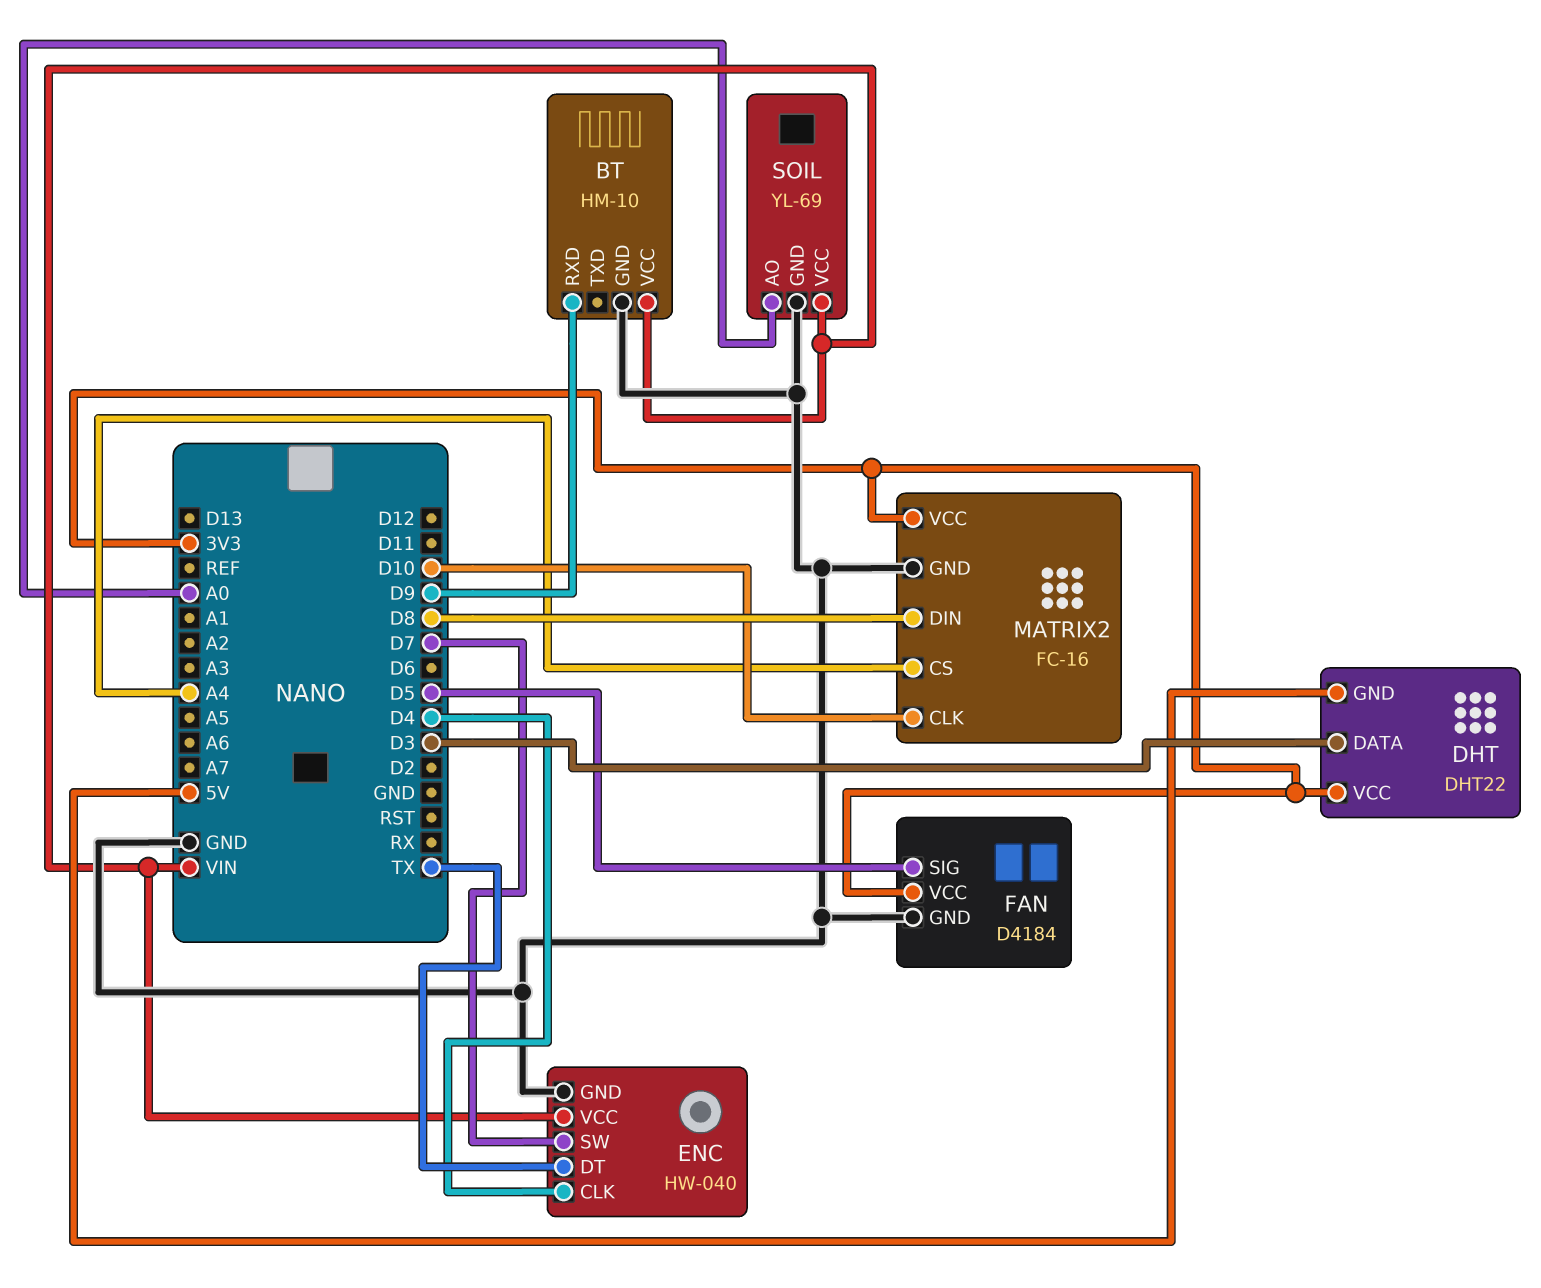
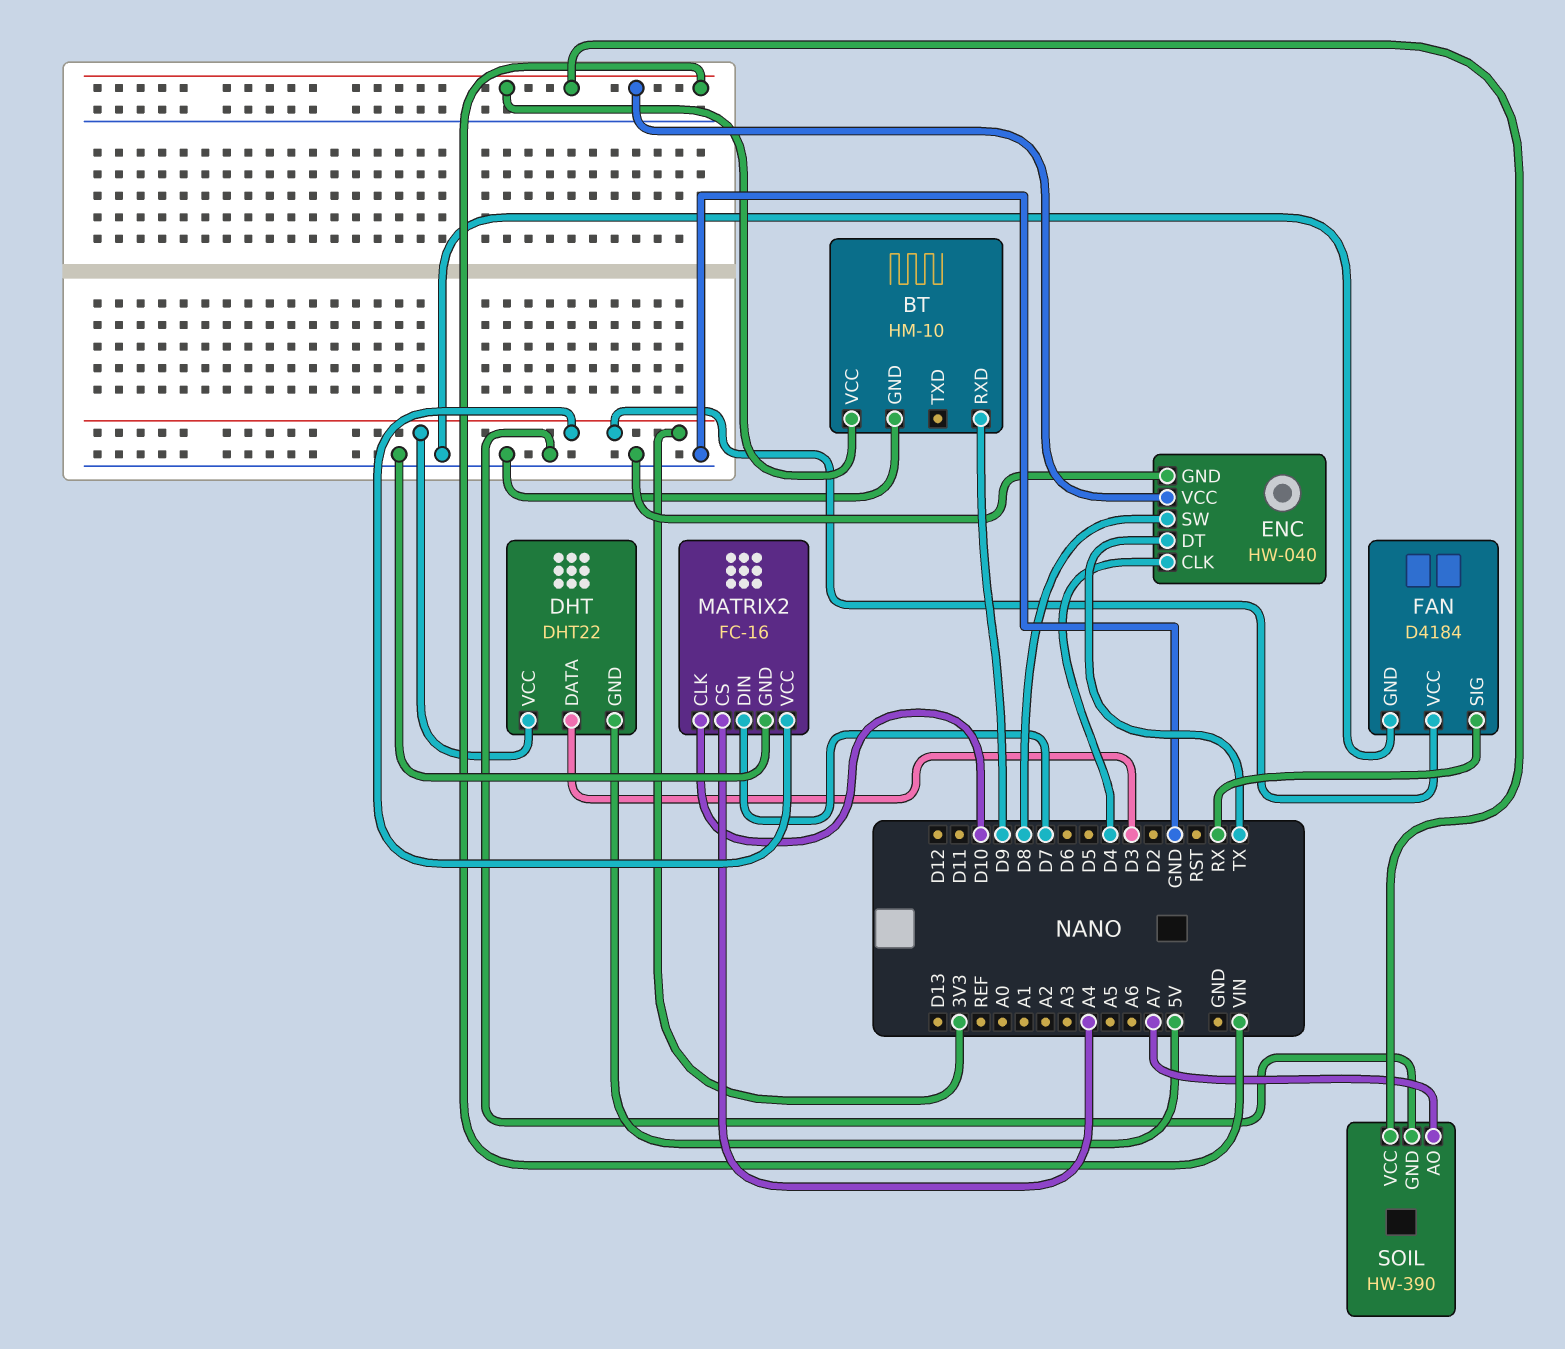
ENC pin SW: D7 -> D8
FAN pin SIG: D5 -> RX
MATRIX2 pin DIN: D8 -> D7
SOIL: YL-69 -> HW-390
SOIL pin AO: A0 -> A7

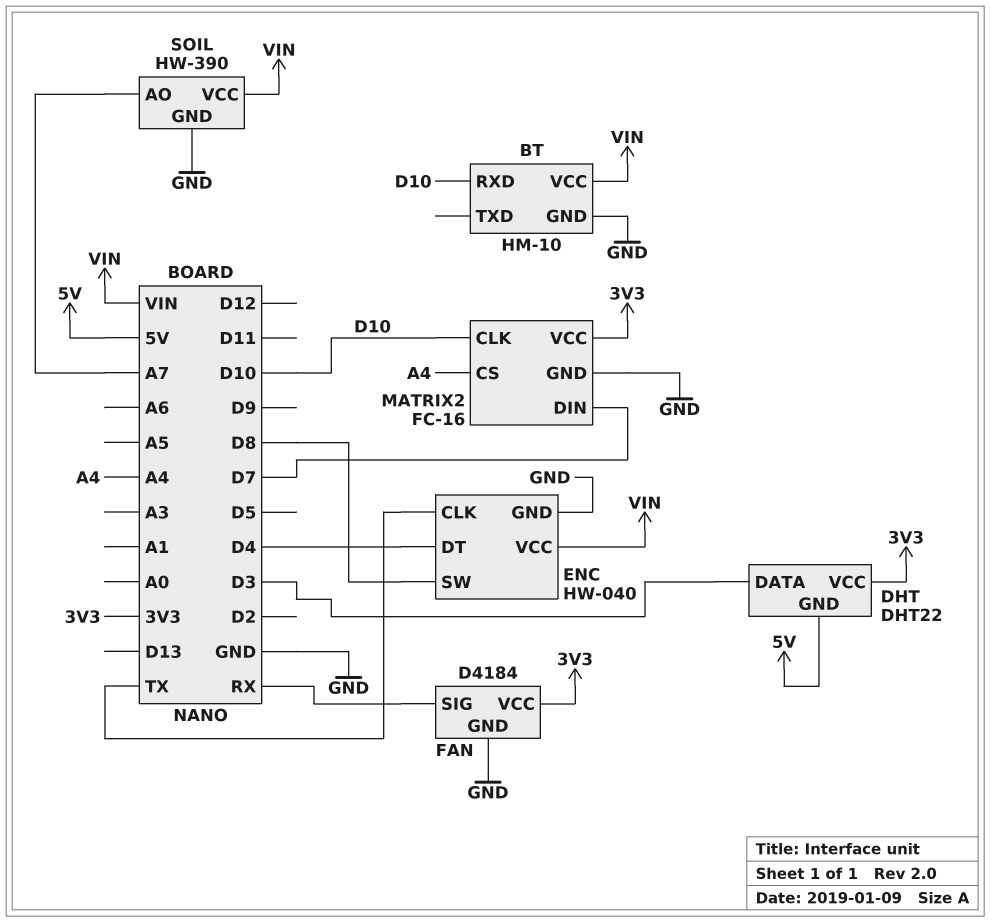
BT pin RXD: D9 -> D10
ENC pin CLK: D4 -> TX
ENC pin DT: TX -> D4

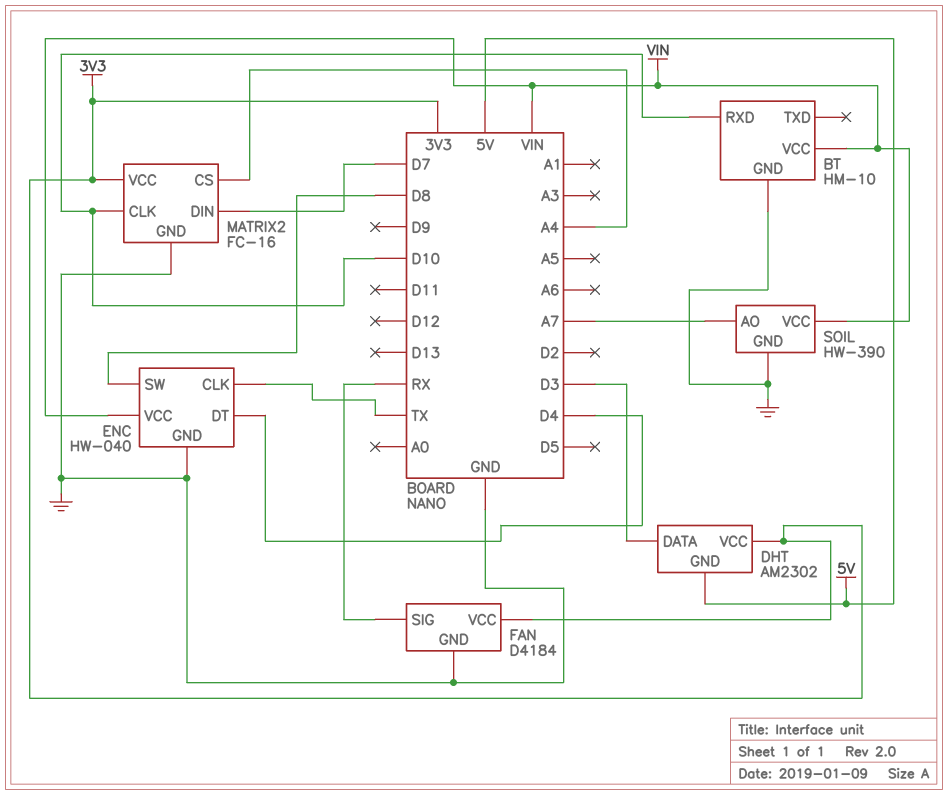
DHT: DHT22 -> AM2302

